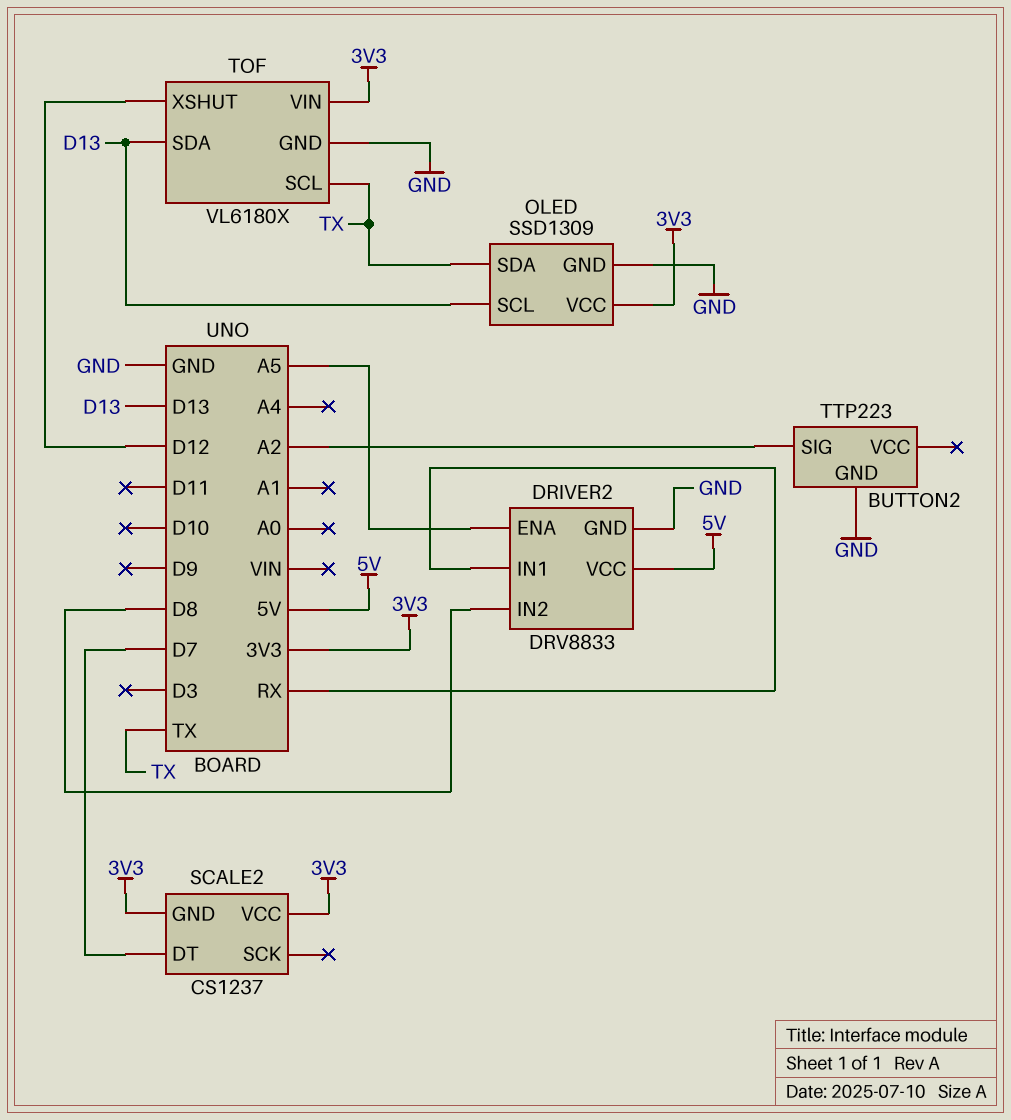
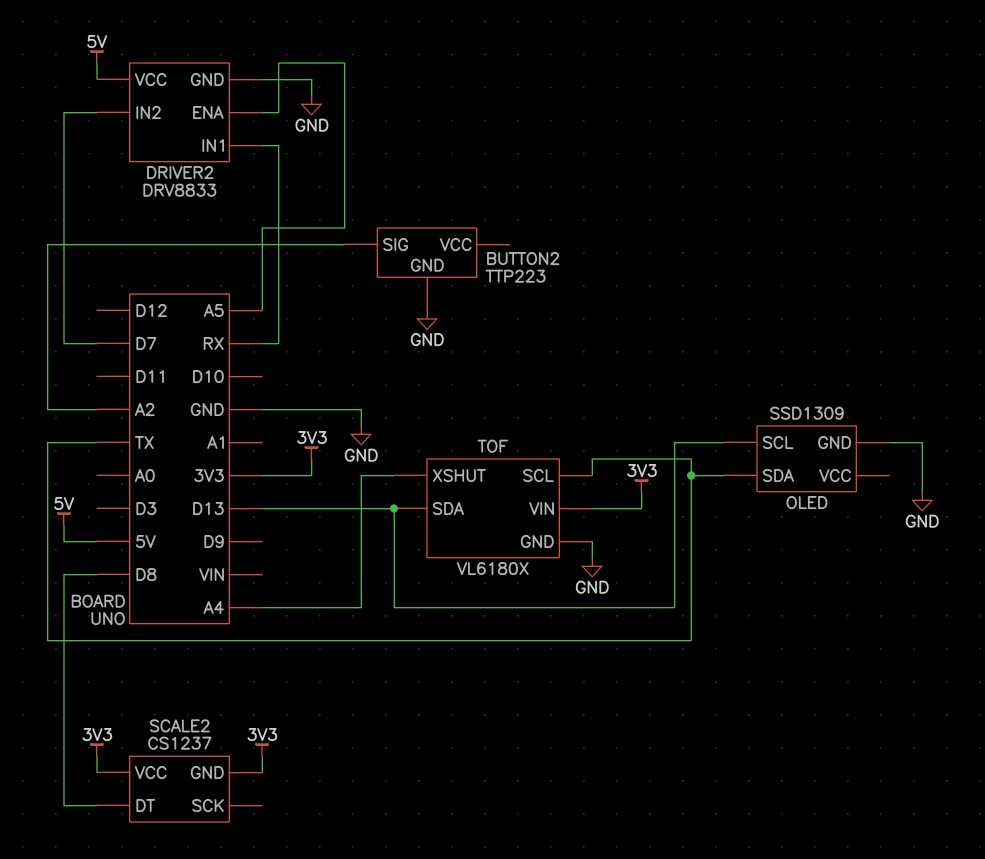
DRIVER2 pin IN2: D8 -> D7
OLED pin VCC: 3V3 -> none
SCALE2 pin DT: D7 -> D8
TOF pin XSHUT: D12 -> A4

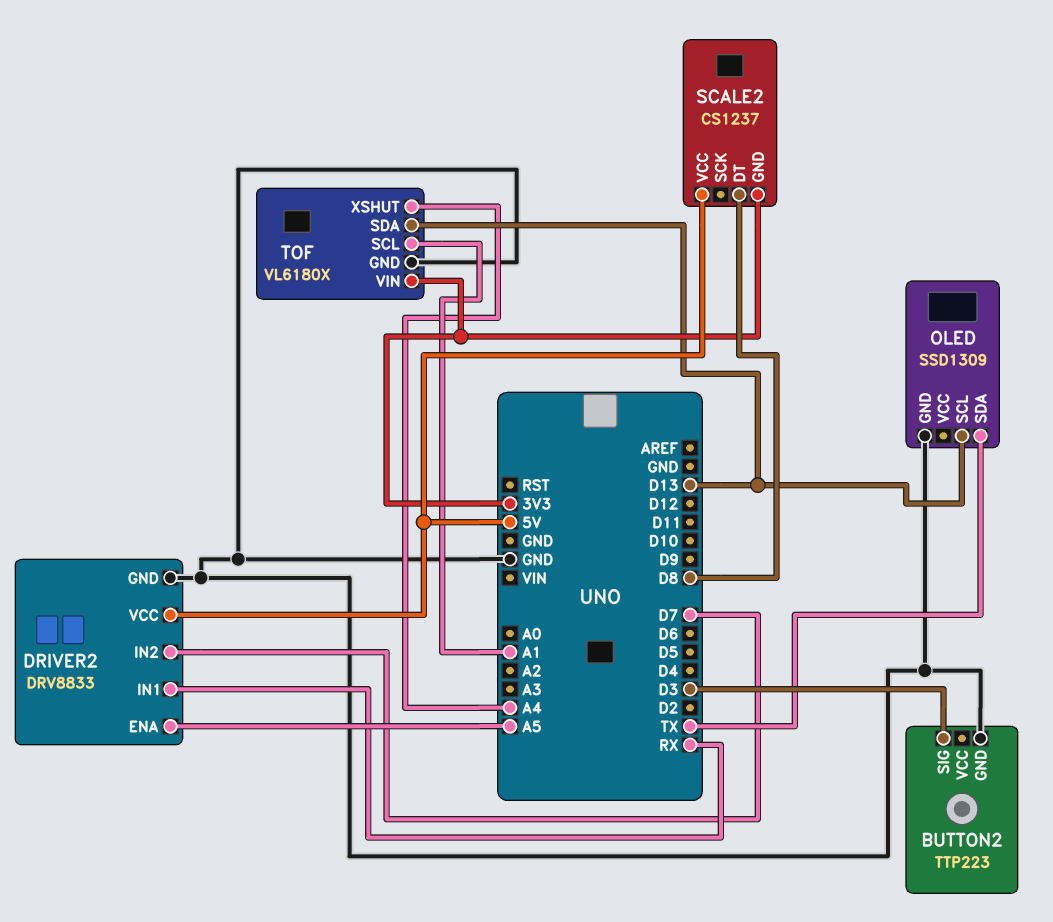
BUTTON2 pin SIG: A2 -> D3
SCALE2 pin VCC: 3V3 -> 5V
TOF pin SCL: TX -> A1

